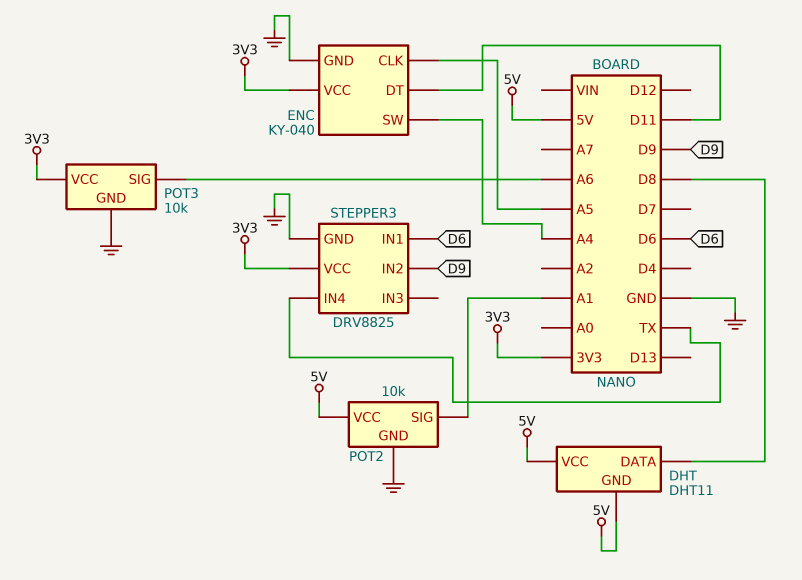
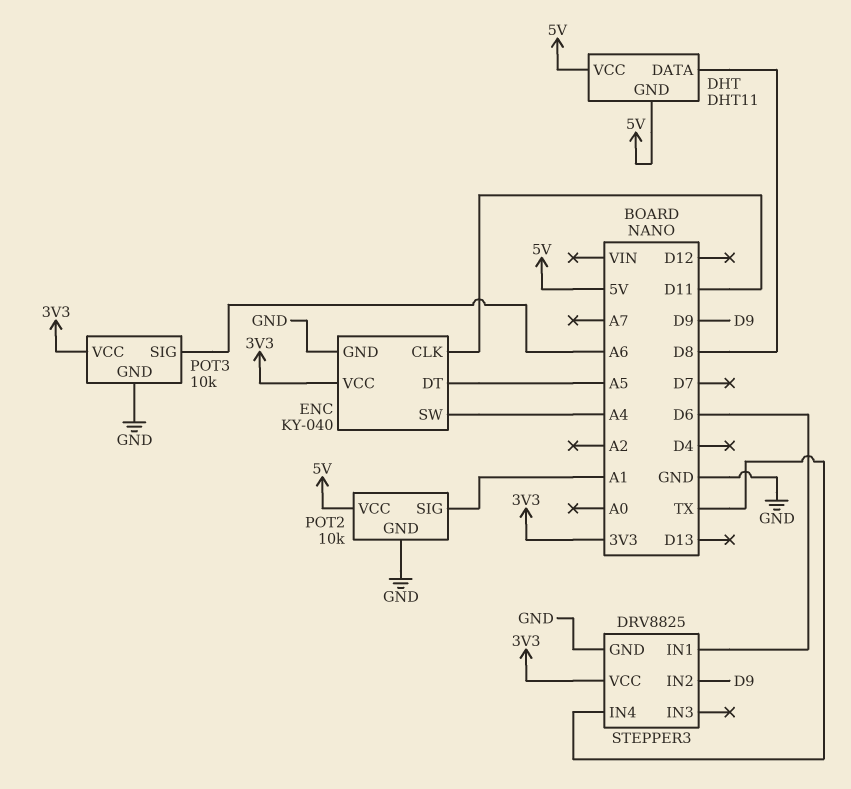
ENC pin CLK: A5 -> D11
ENC pin DT: D11 -> A5

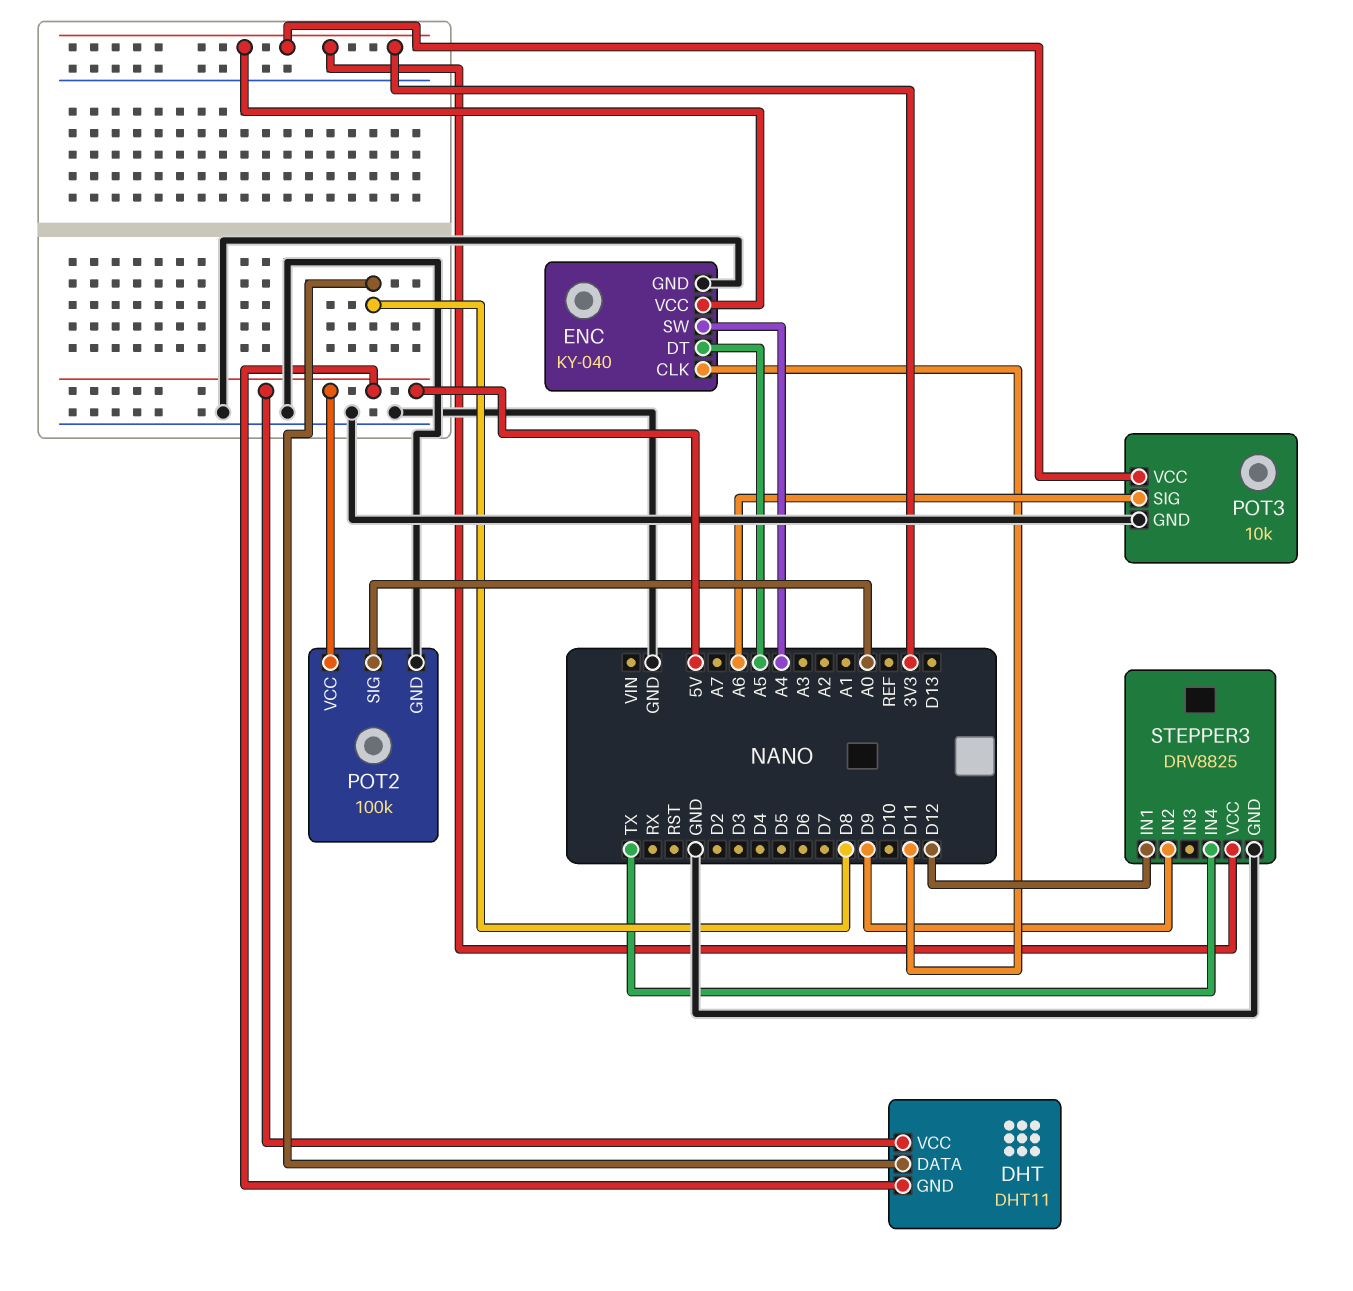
POT2: 10k -> 100k
POT2 pin SIG: A1 -> A0
STEPPER3 pin IN1: D6 -> D12

